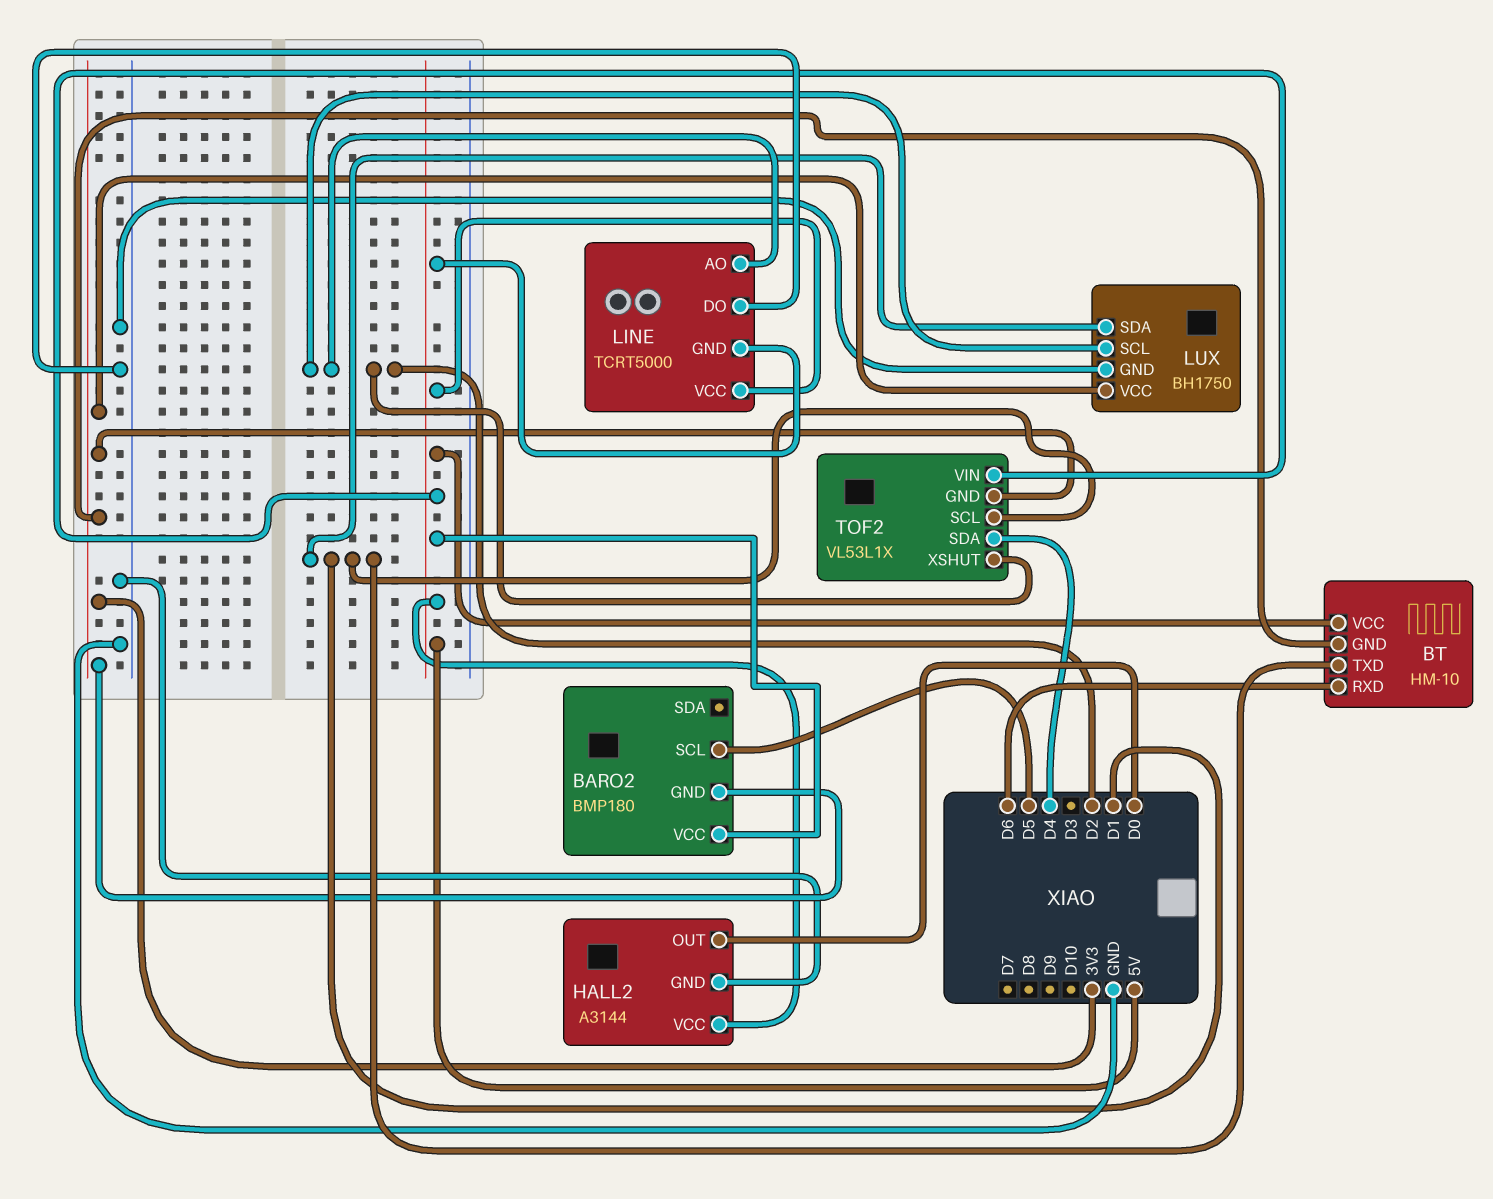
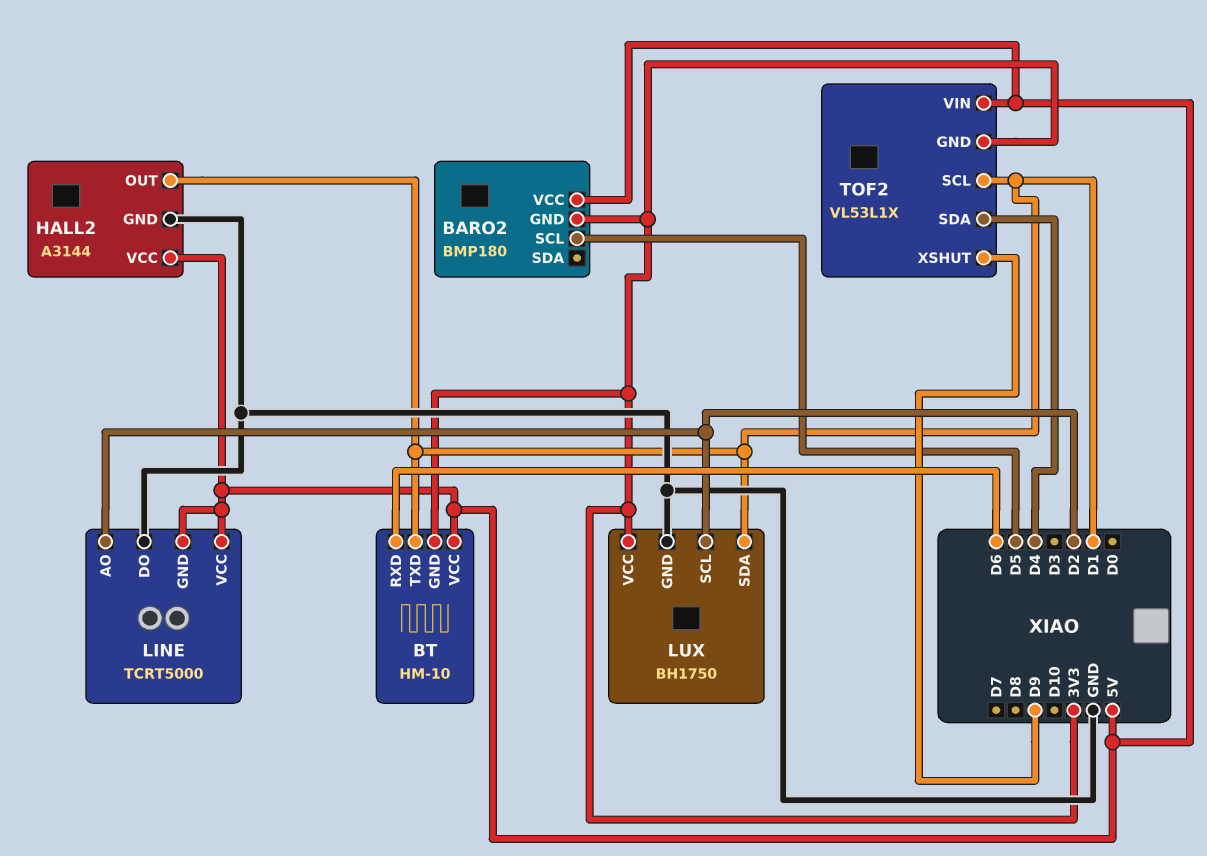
HALL2 pin OUT: D0 -> D1
TOF2 pin XSHUT: D2 -> D9

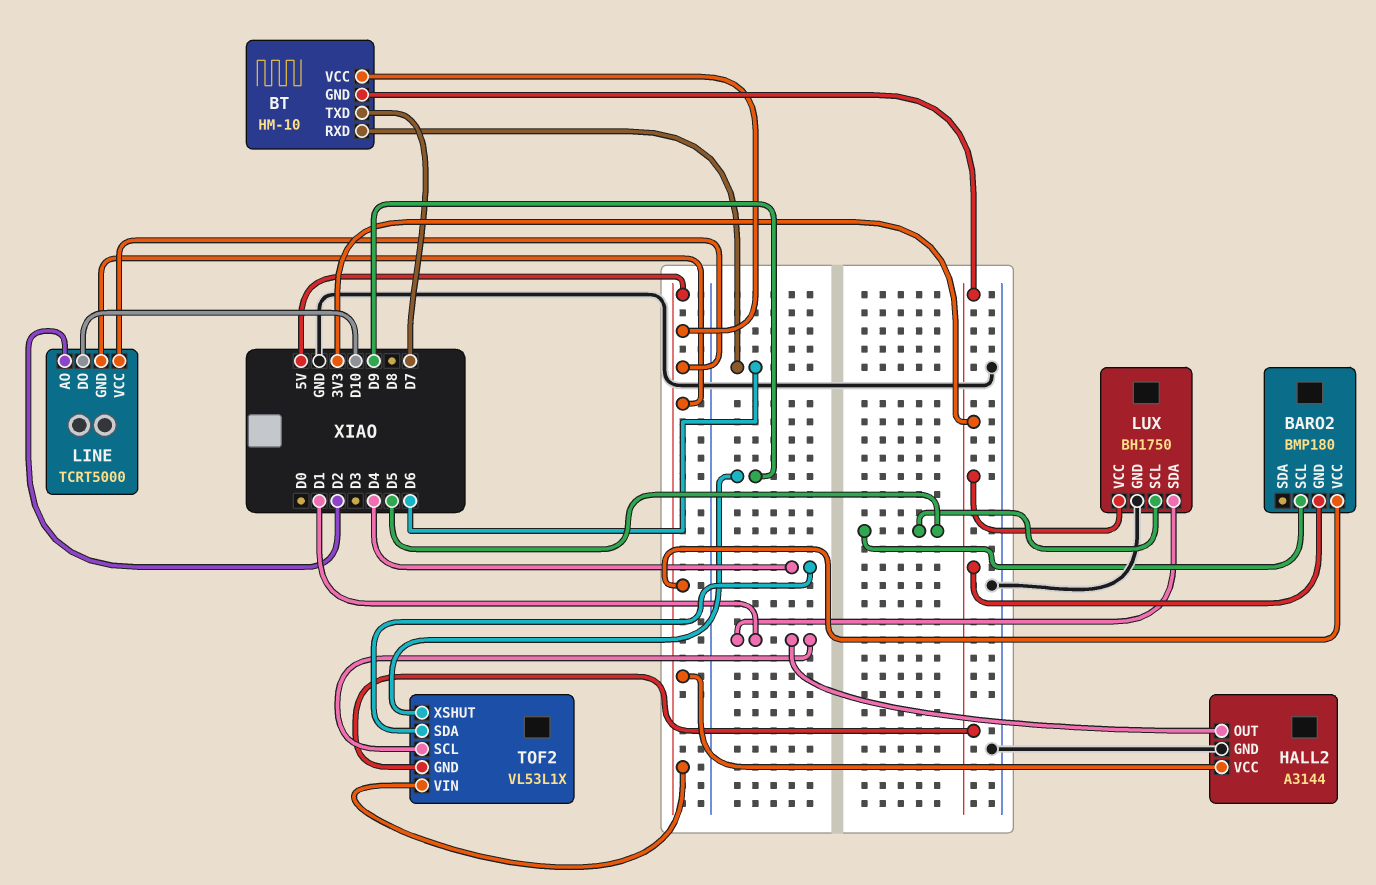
BT pin TXD: D1 -> D7
LINE pin DO: GND -> D10
LUX pin SCL: D2 -> D5

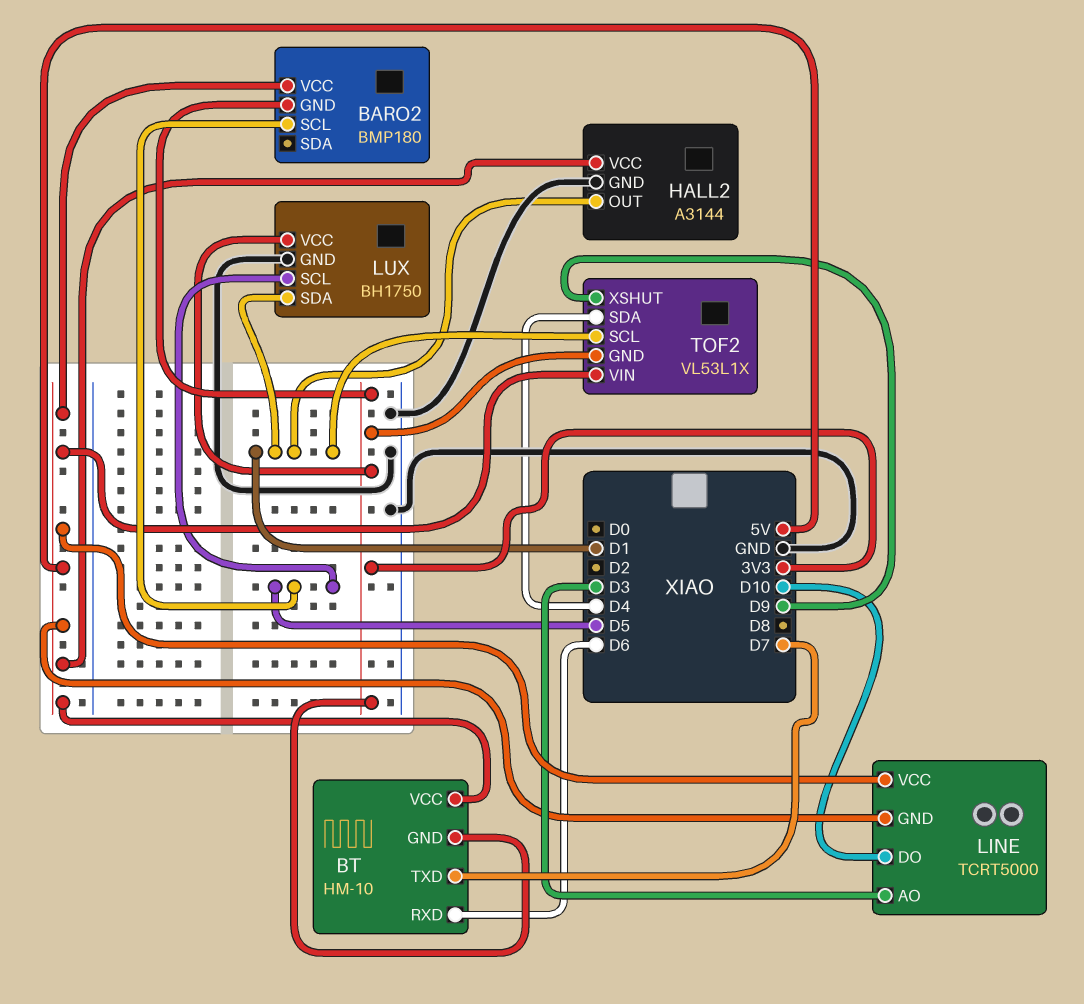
LINE pin AO: D2 -> D3

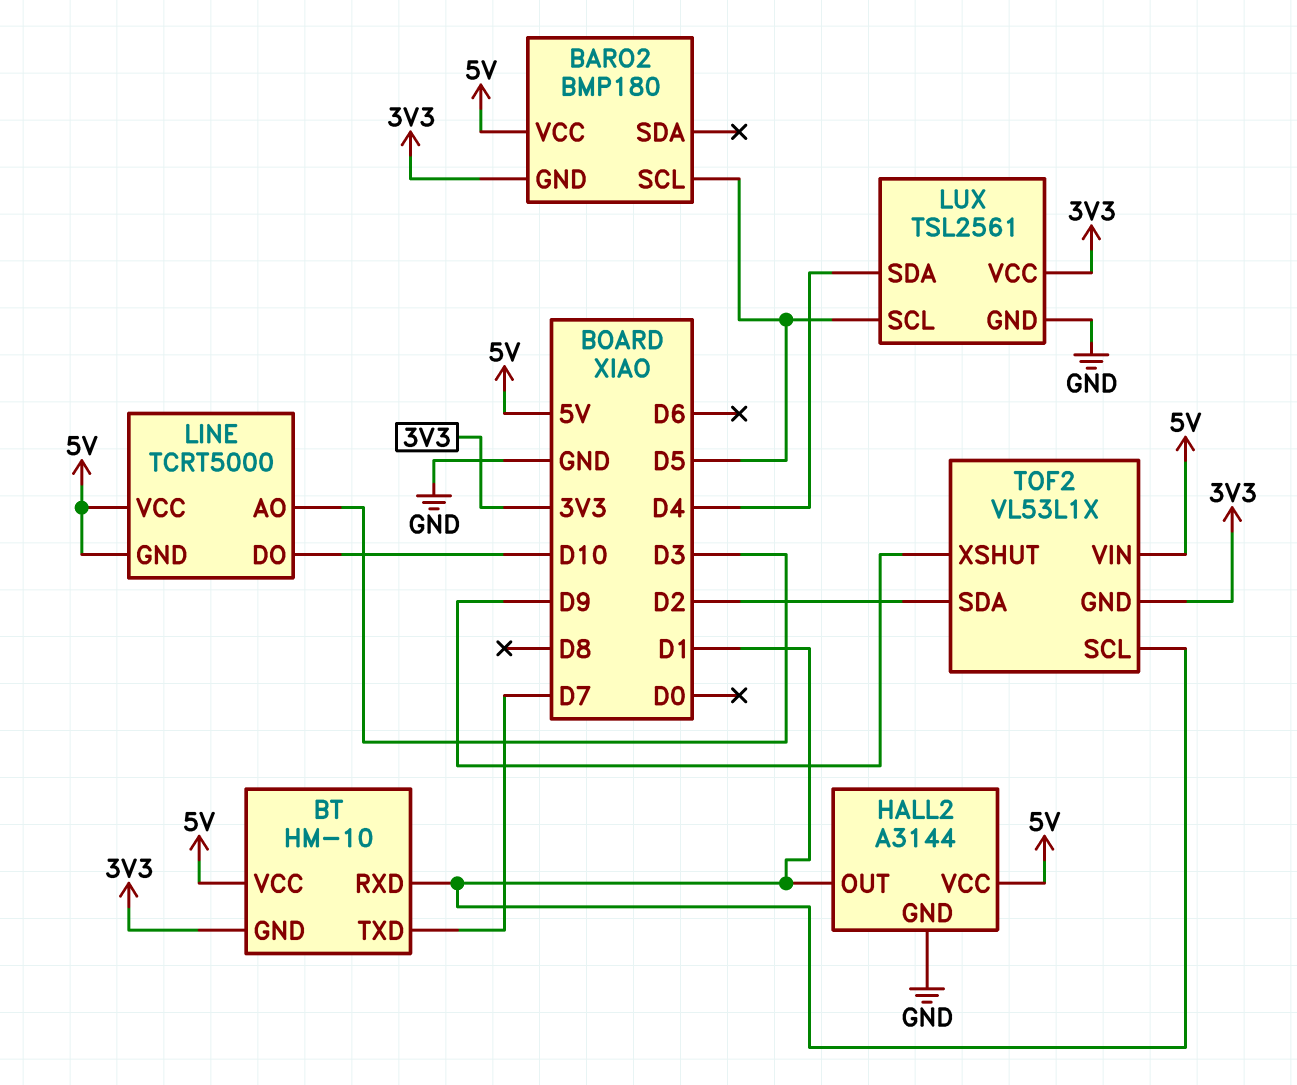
BT pin RXD: D6 -> D1
LUX: BH1750 -> TSL2561
LUX pin SDA: D1 -> D4
TOF2 pin SDA: D4 -> D2

